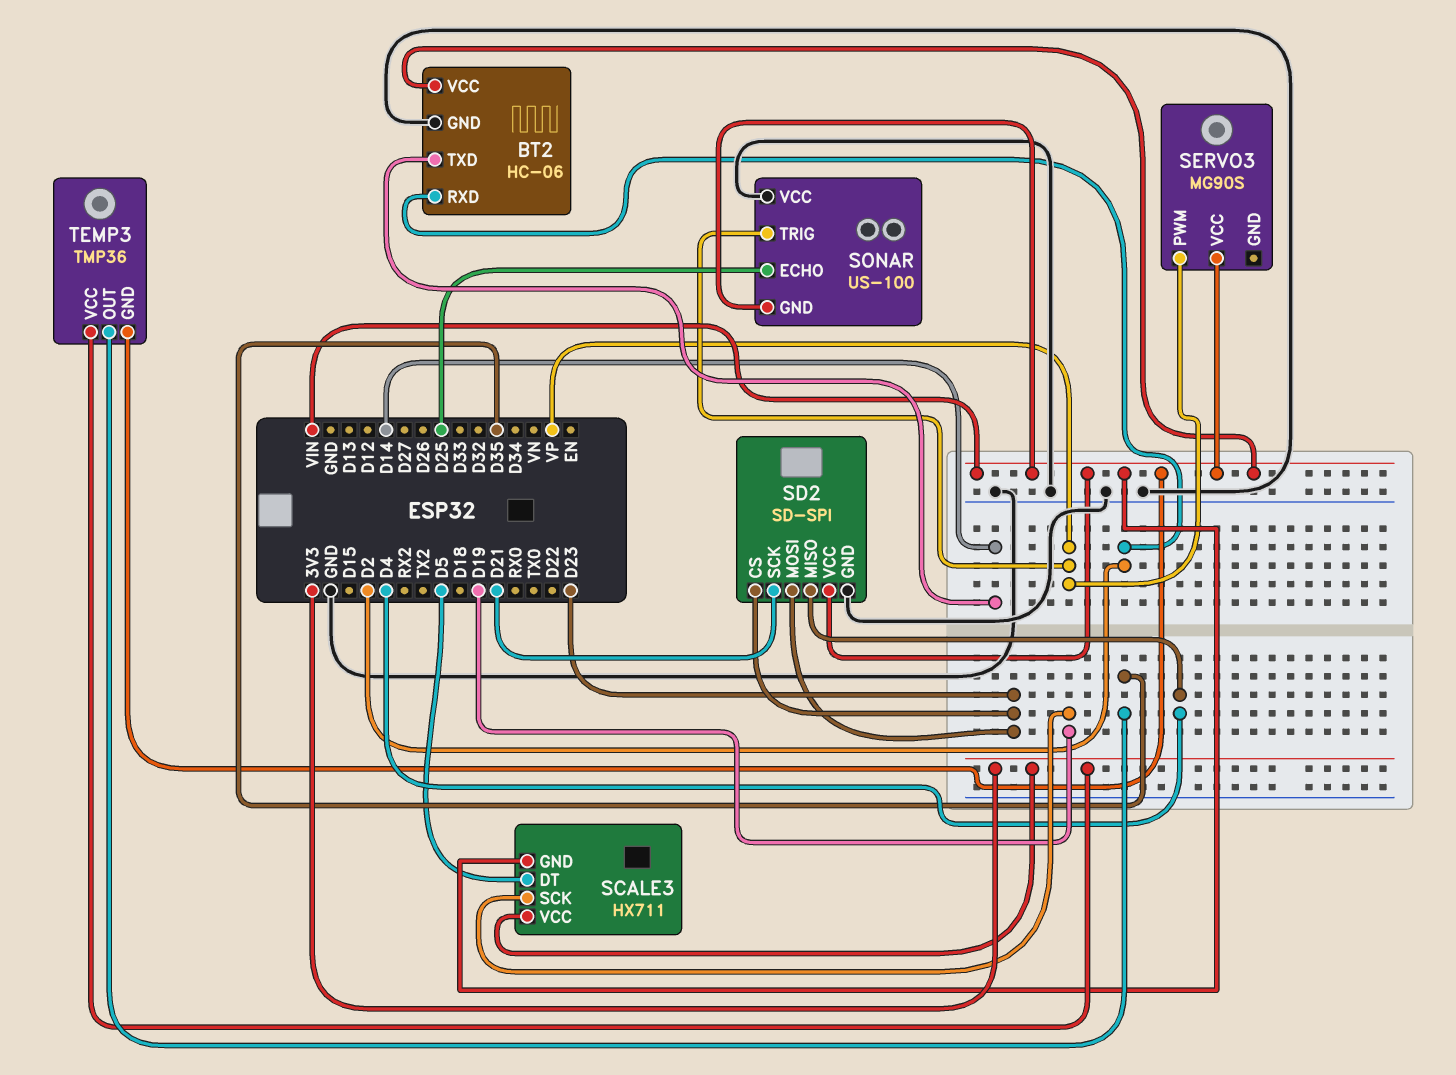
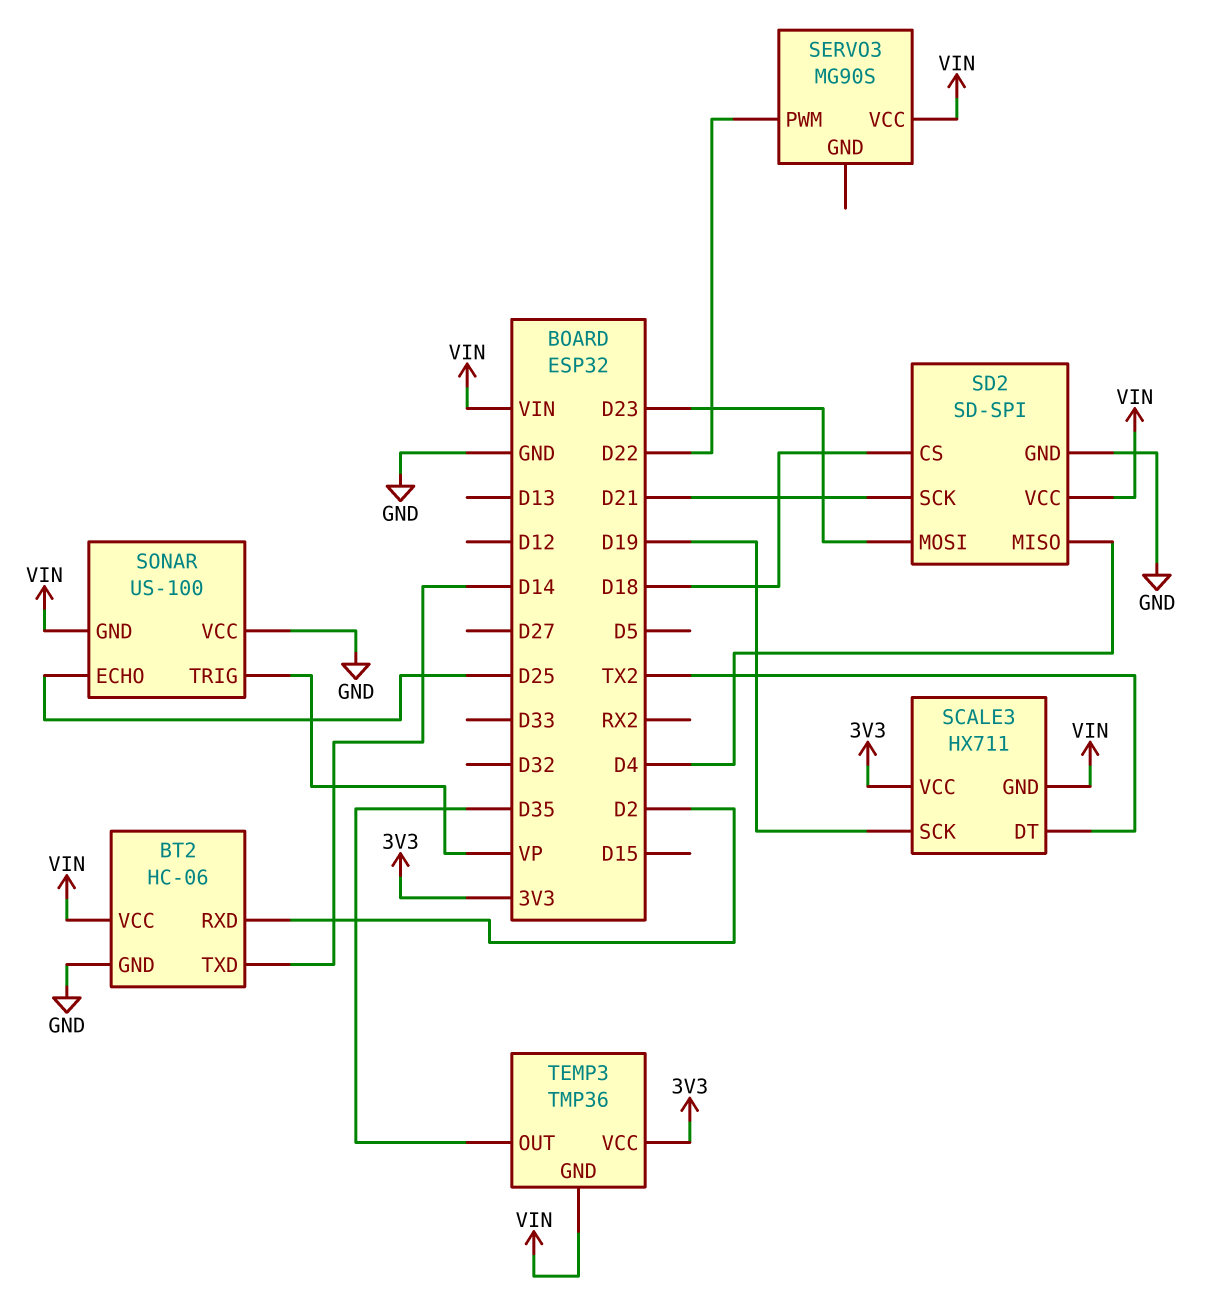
SCALE3 pin DT: D5 -> TX2
SD2 pin CS: D23 -> D18
SERVO3 pin PWM: VP -> D22

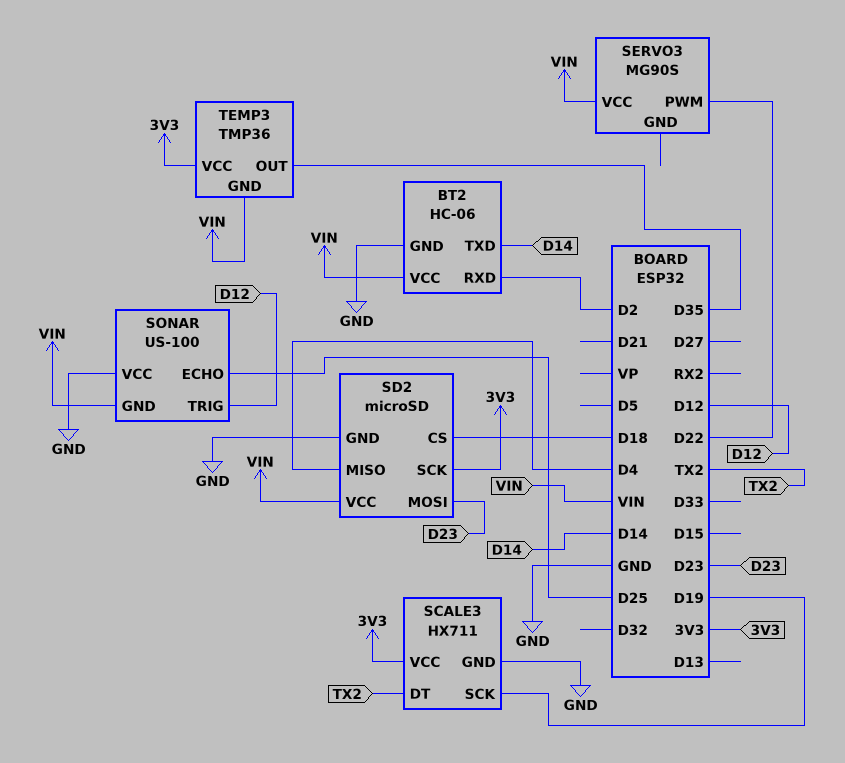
SCALE3 pin GND: VIN -> GND
SD2: SD-SPI -> microSD
SD2 pin SCK: D21 -> 3V3
SONAR pin TRIG: VP -> D12

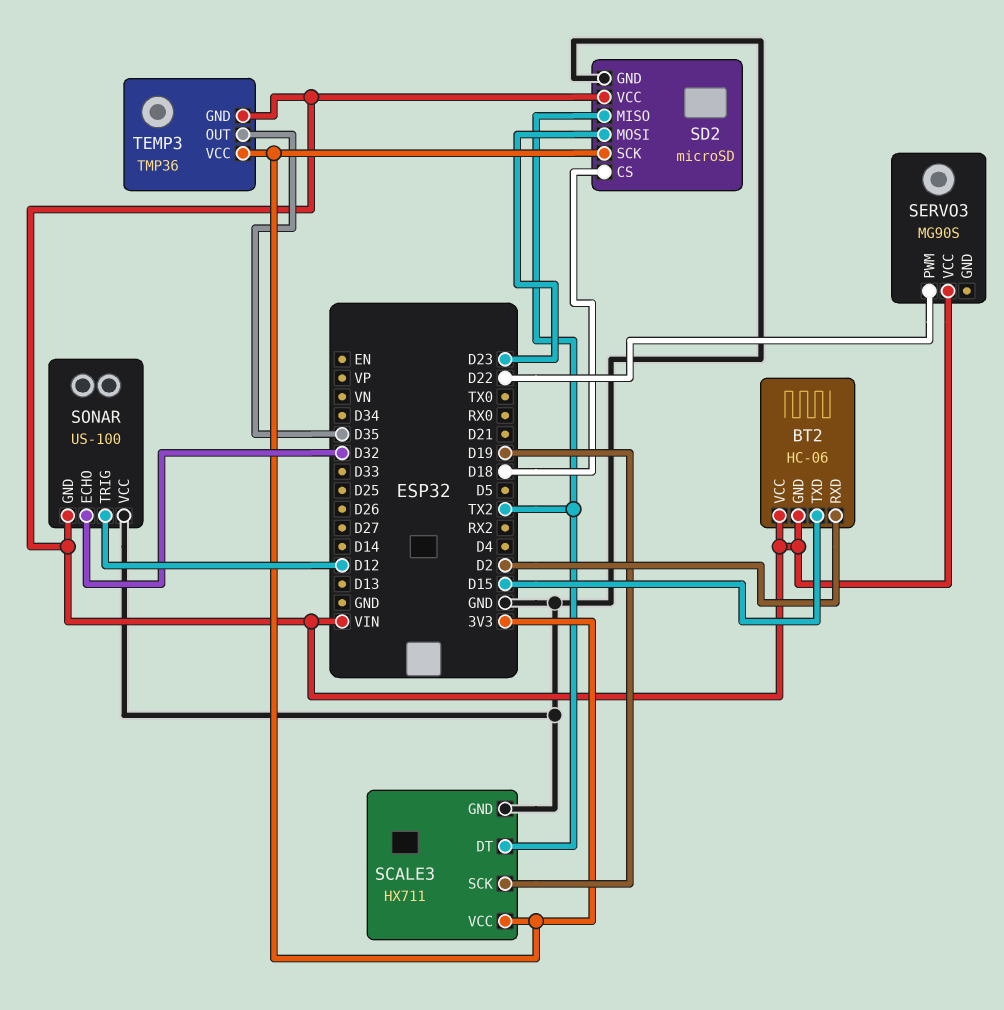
BT2 pin GND: GND -> VIN
BT2 pin TXD: D14 -> D15
SD2 pin MISO: D4 -> TX2
SONAR pin ECHO: D25 -> D32

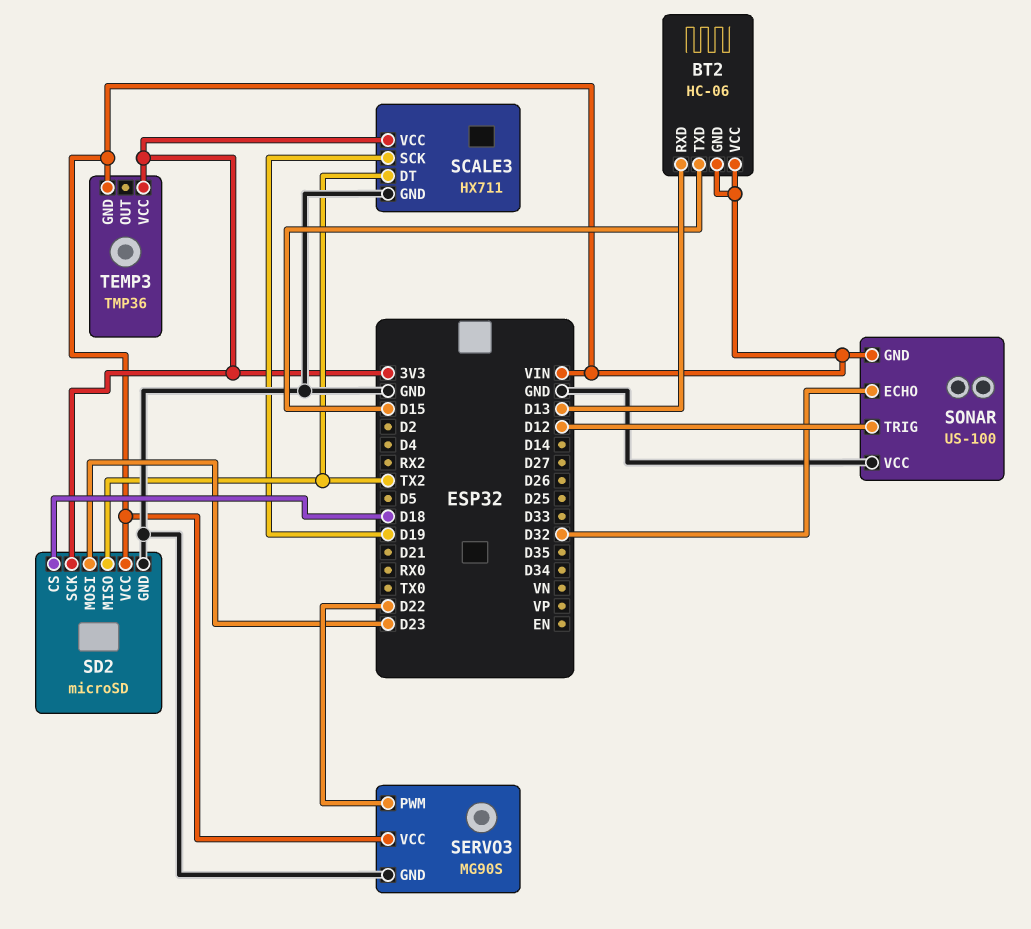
BT2 pin RXD: D2 -> D13
SERVO3 pin GND: none -> GND
TEMP3 pin OUT: D35 -> none

